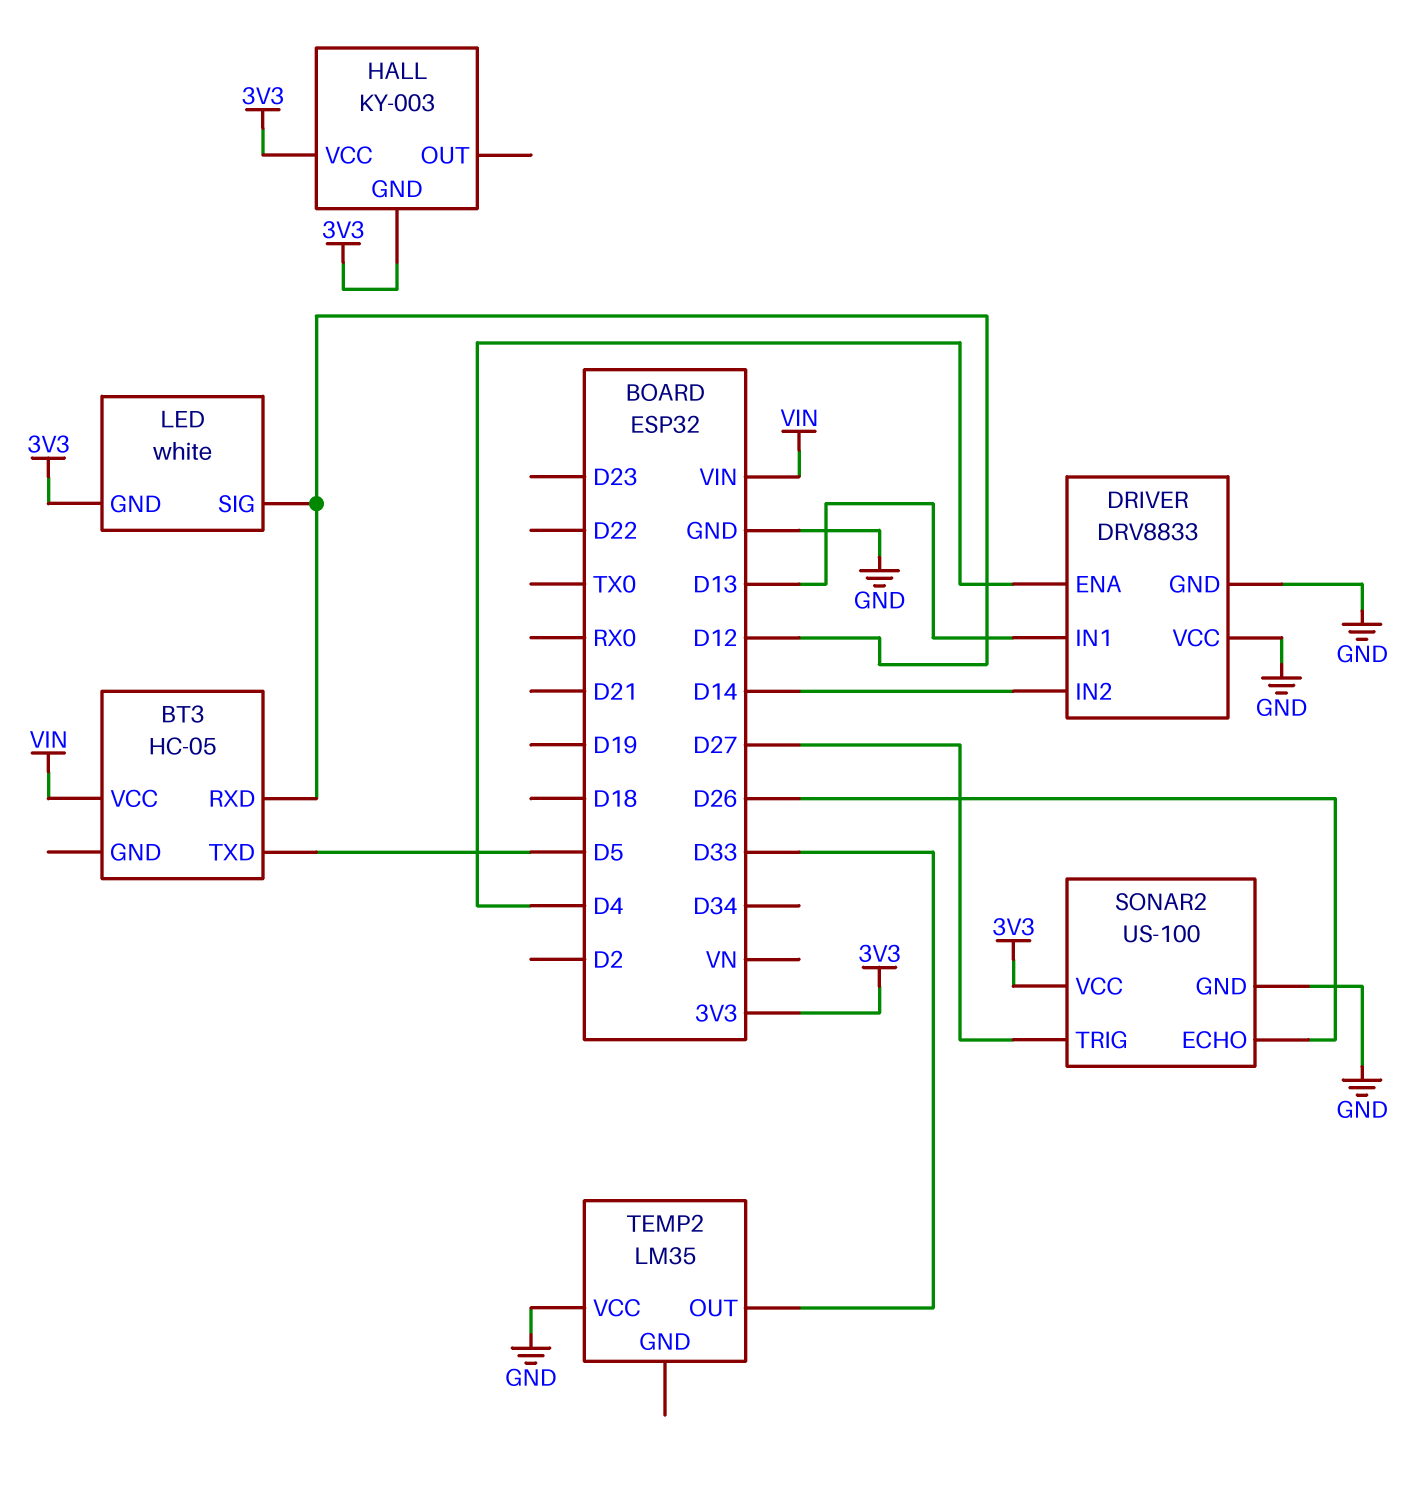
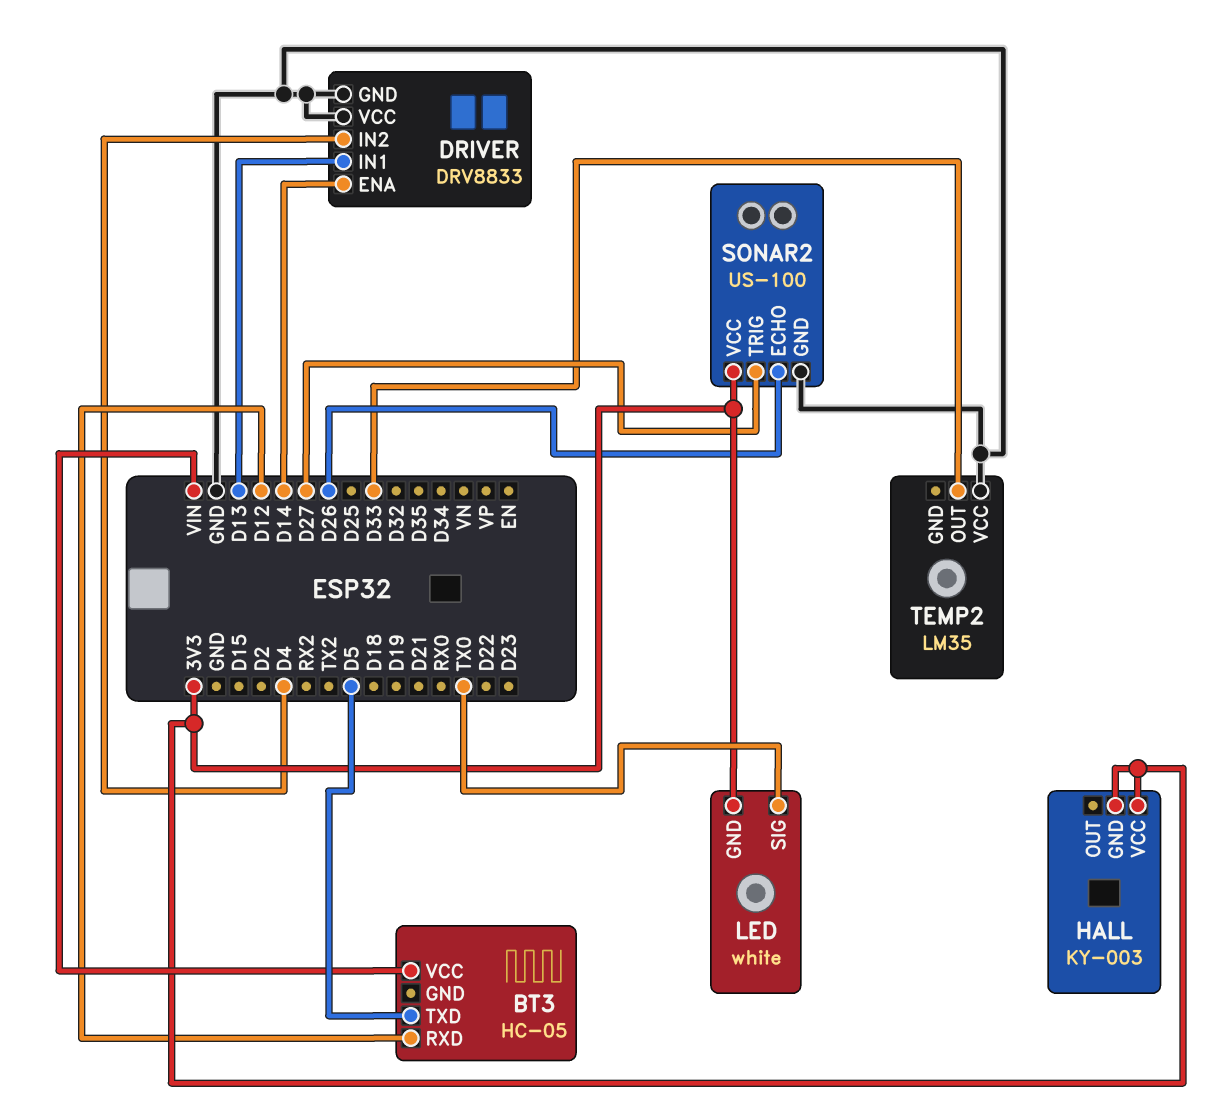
DRIVER pin ENA: D4 -> D14
DRIVER pin IN2: D14 -> D4
LED pin SIG: D12 -> TX0

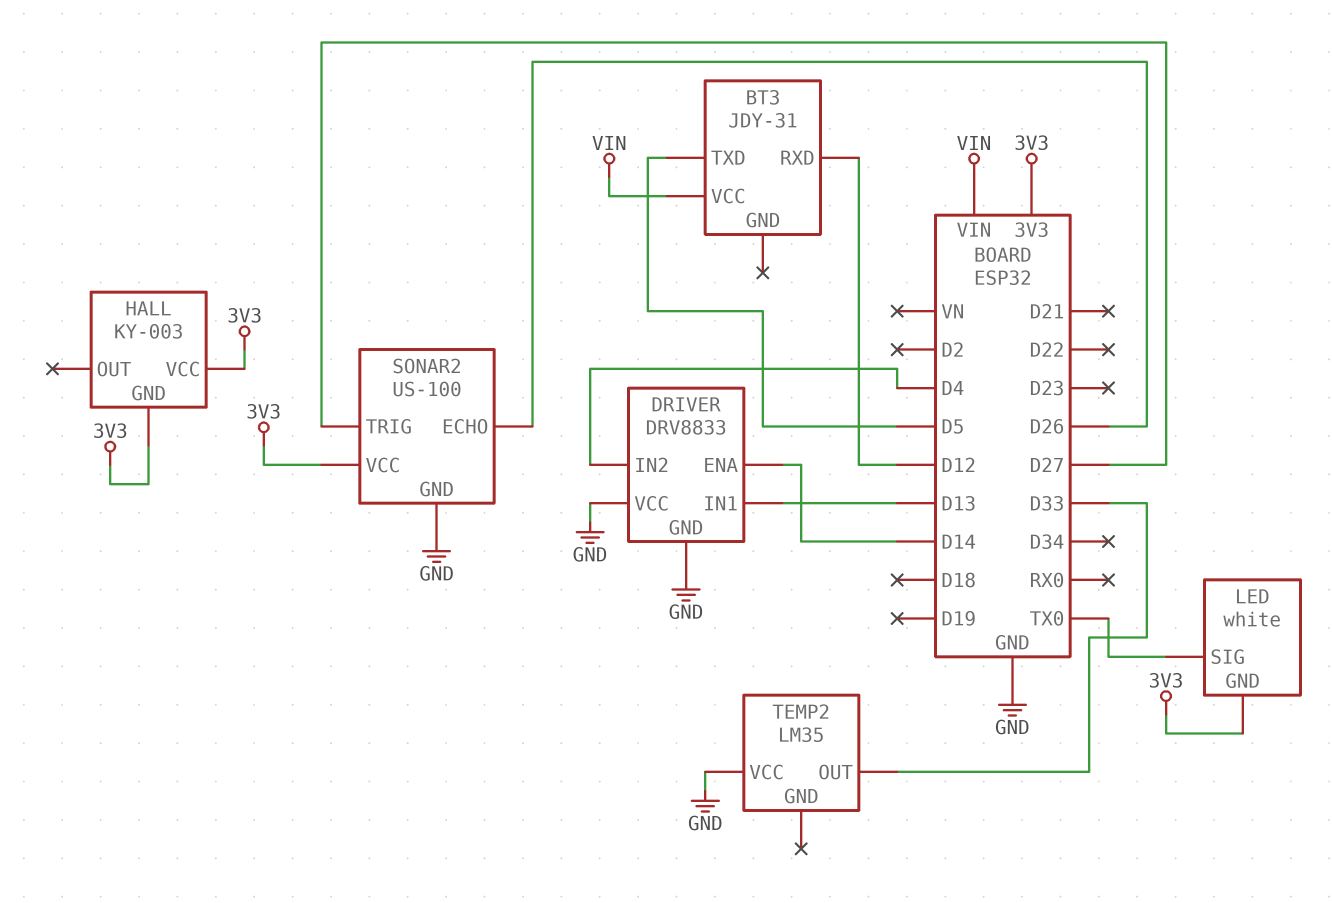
BT3: HC-05 -> JDY-31

